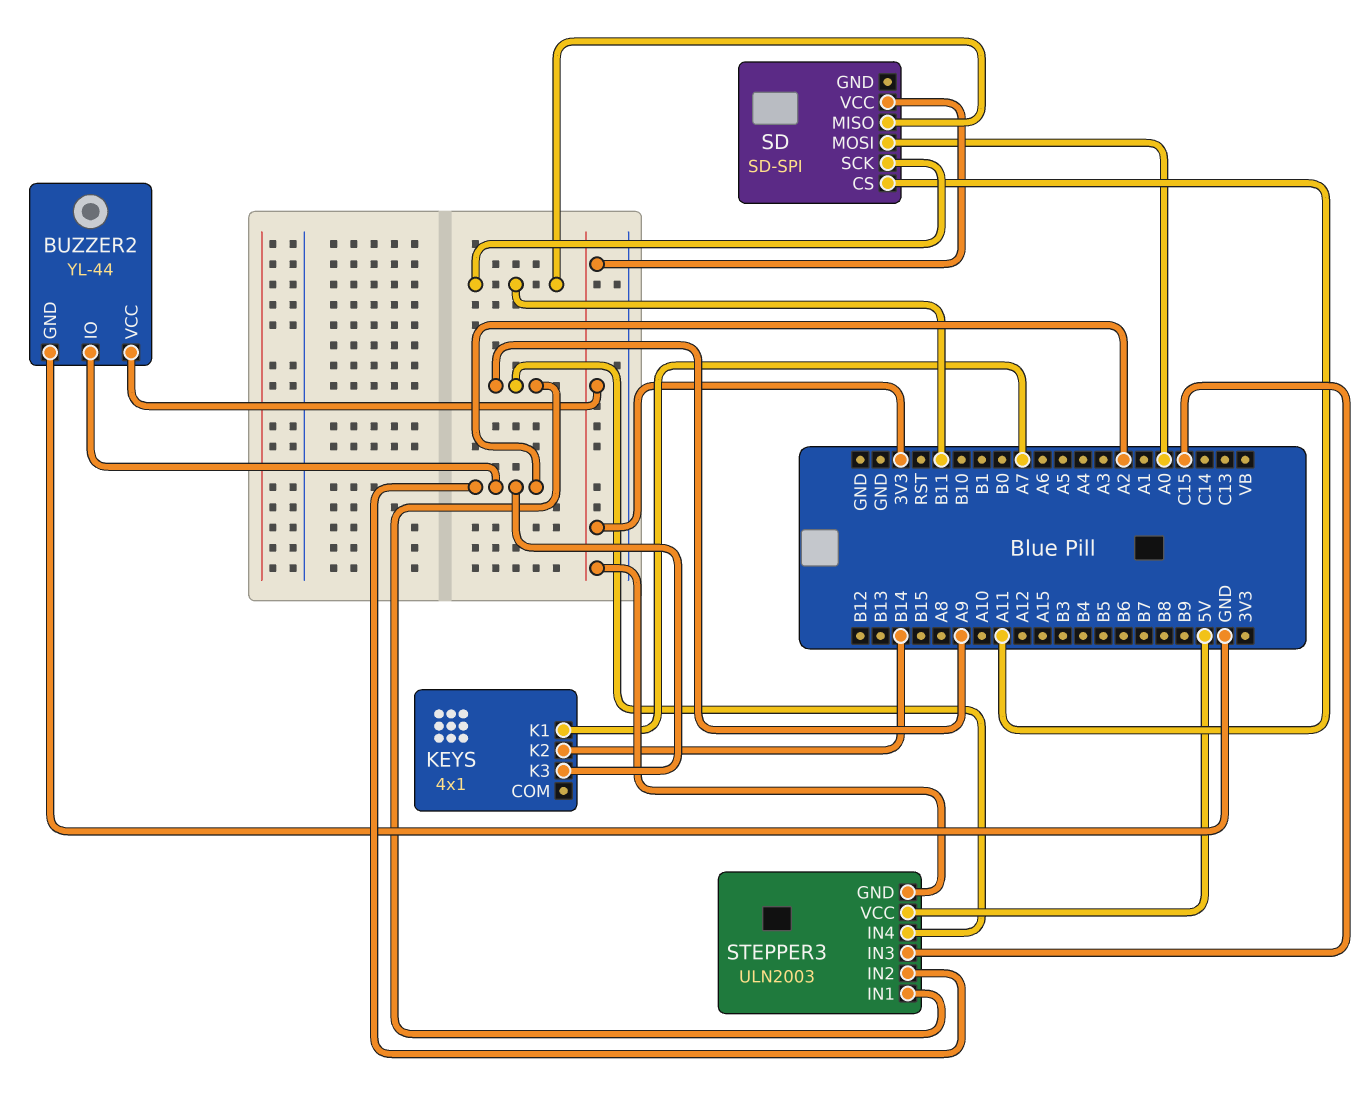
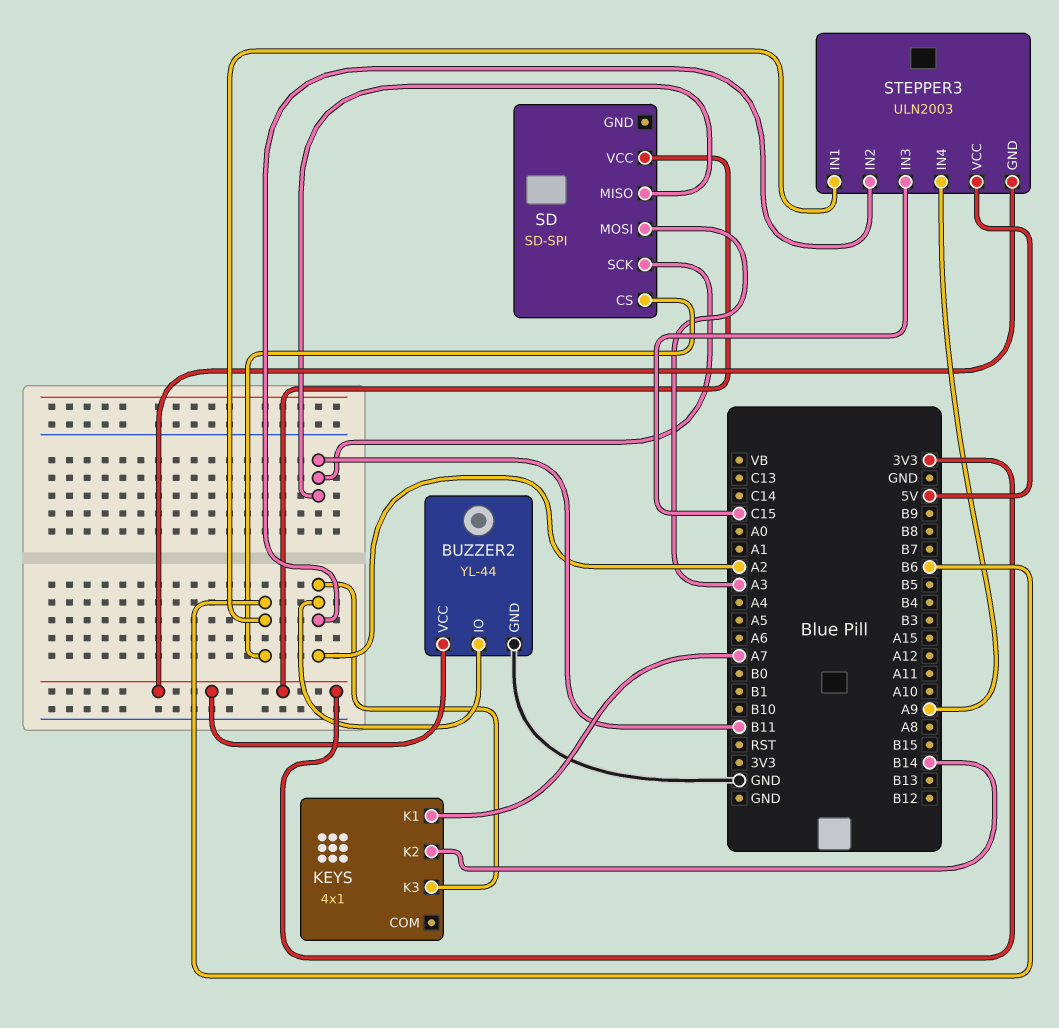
SD pin CS: A11 -> B6
SD pin MOSI: A0 -> A3
STEPPER3 pin IN1: A9 -> B6

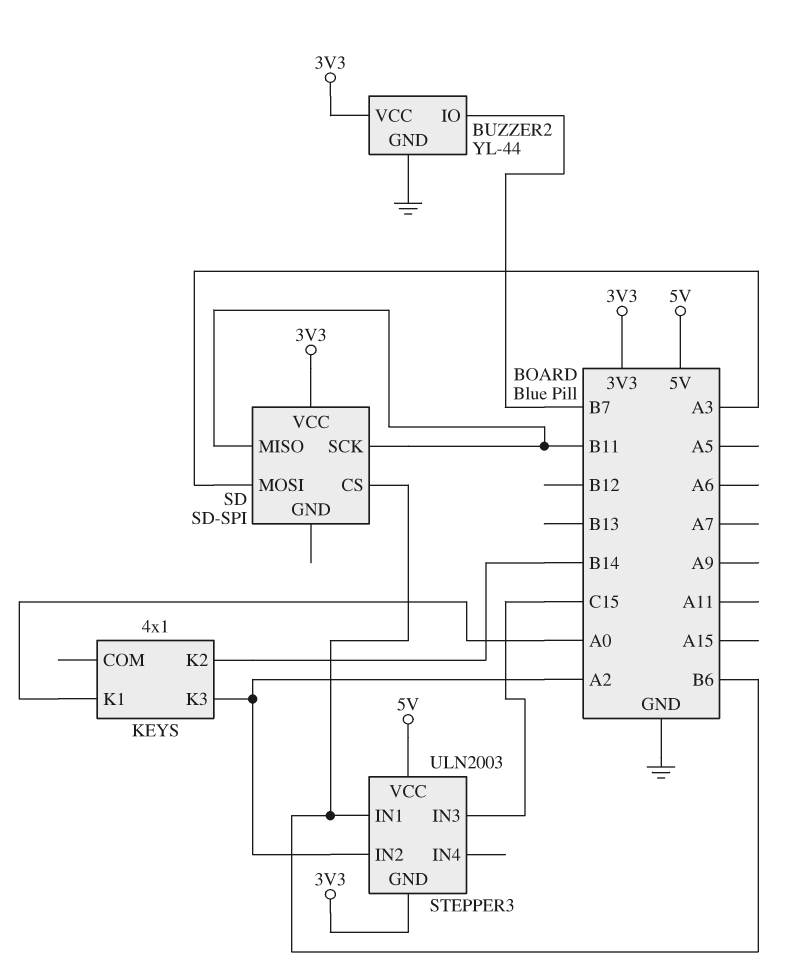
BUZZER2 pin IO: A2 -> B7
KEYS pin K1: A7 -> A0
STEPPER3 pin IN4: A9 -> none

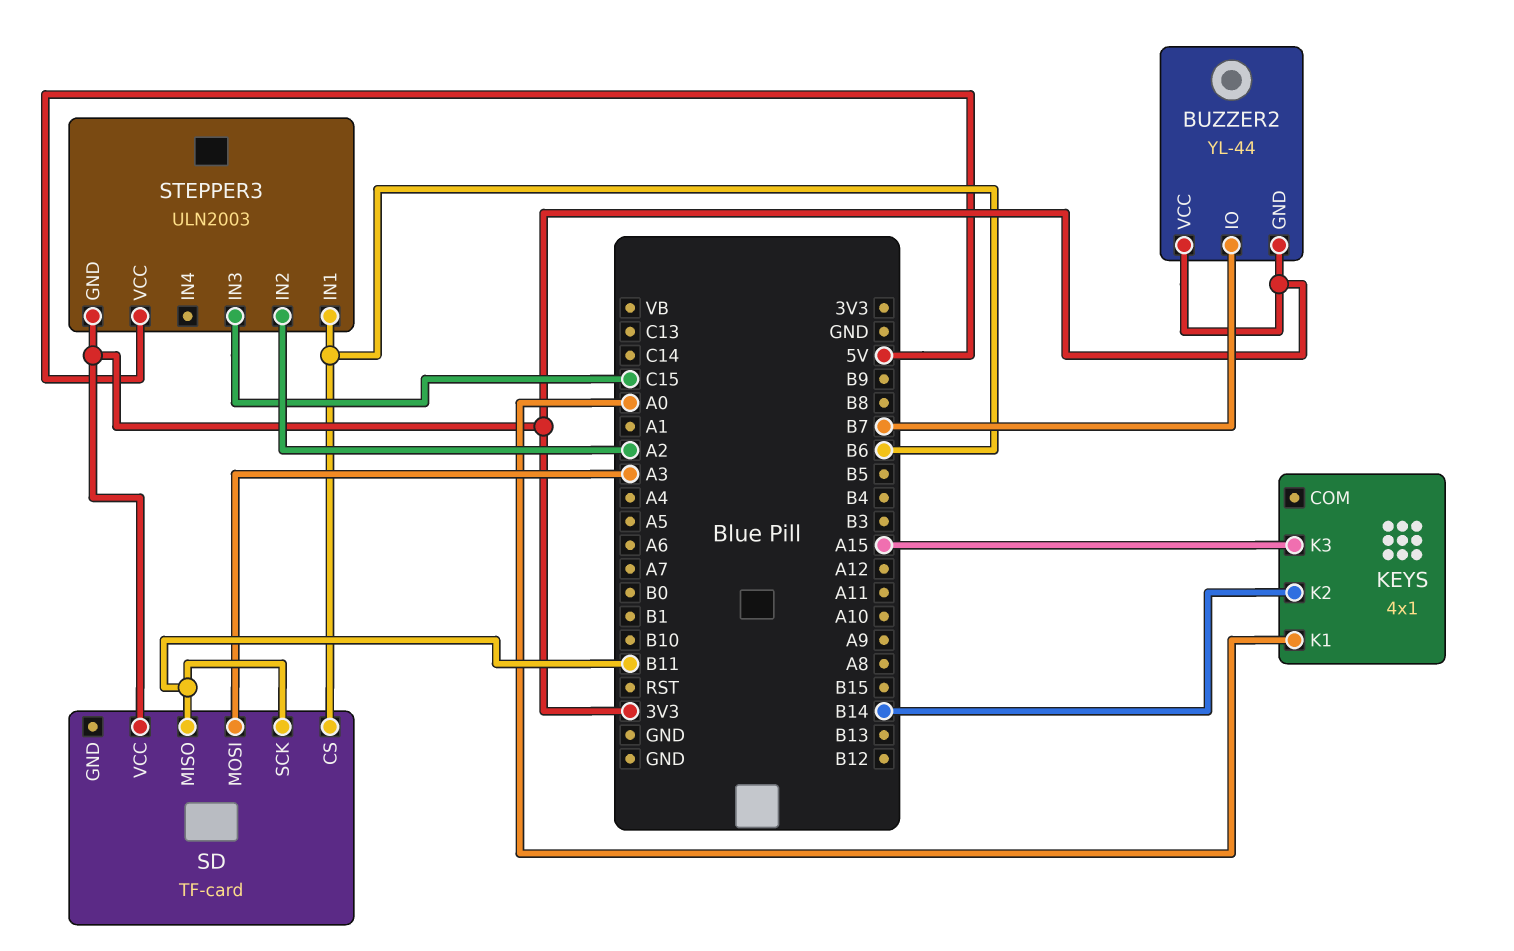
BUZZER2 pin GND: GND -> 3V3
KEYS pin K3: A2 -> A15
SD: SD-SPI -> TF-card

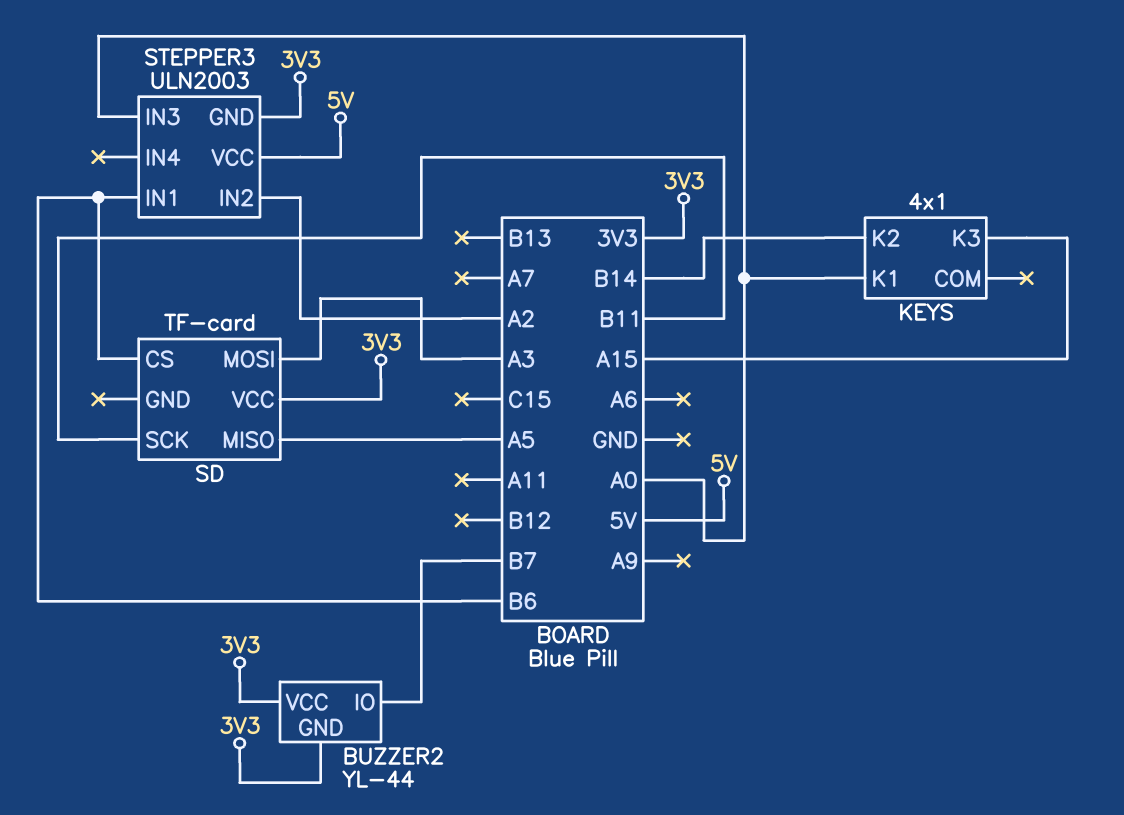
SD pin MISO: B11 -> A5
STEPPER3 pin IN3: C15 -> A0

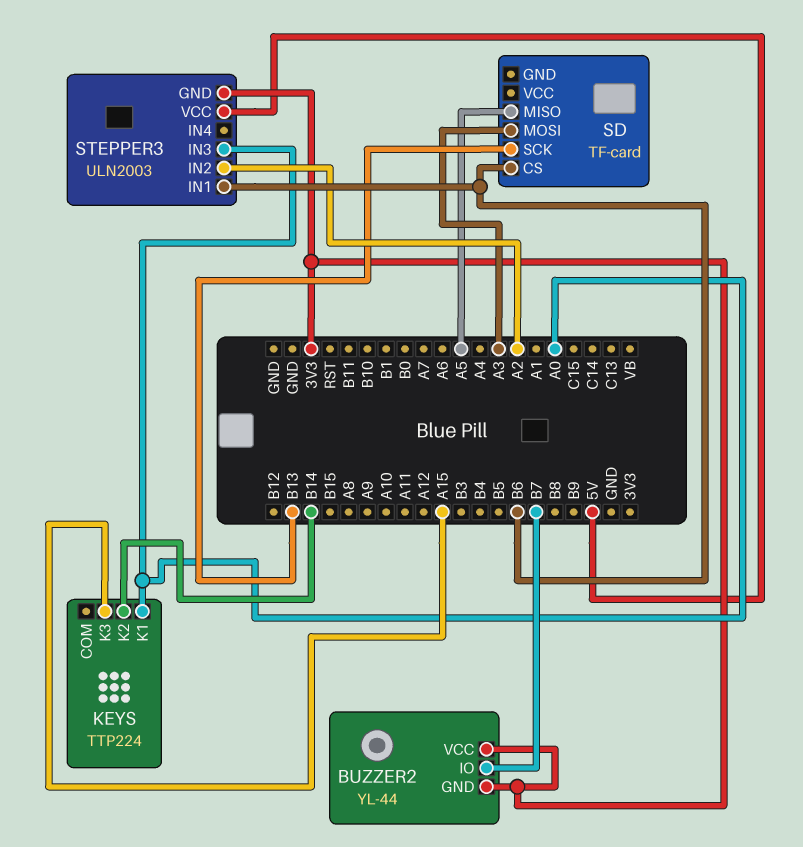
KEYS: 4x1 -> TTP224
SD pin SCK: B11 -> B13
SD pin VCC: 3V3 -> none

